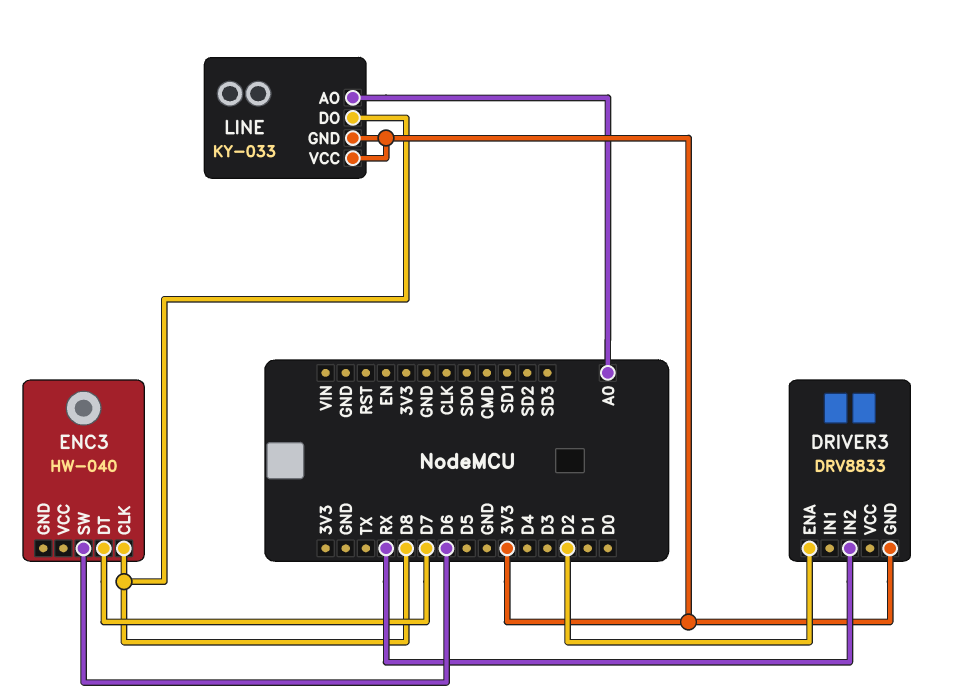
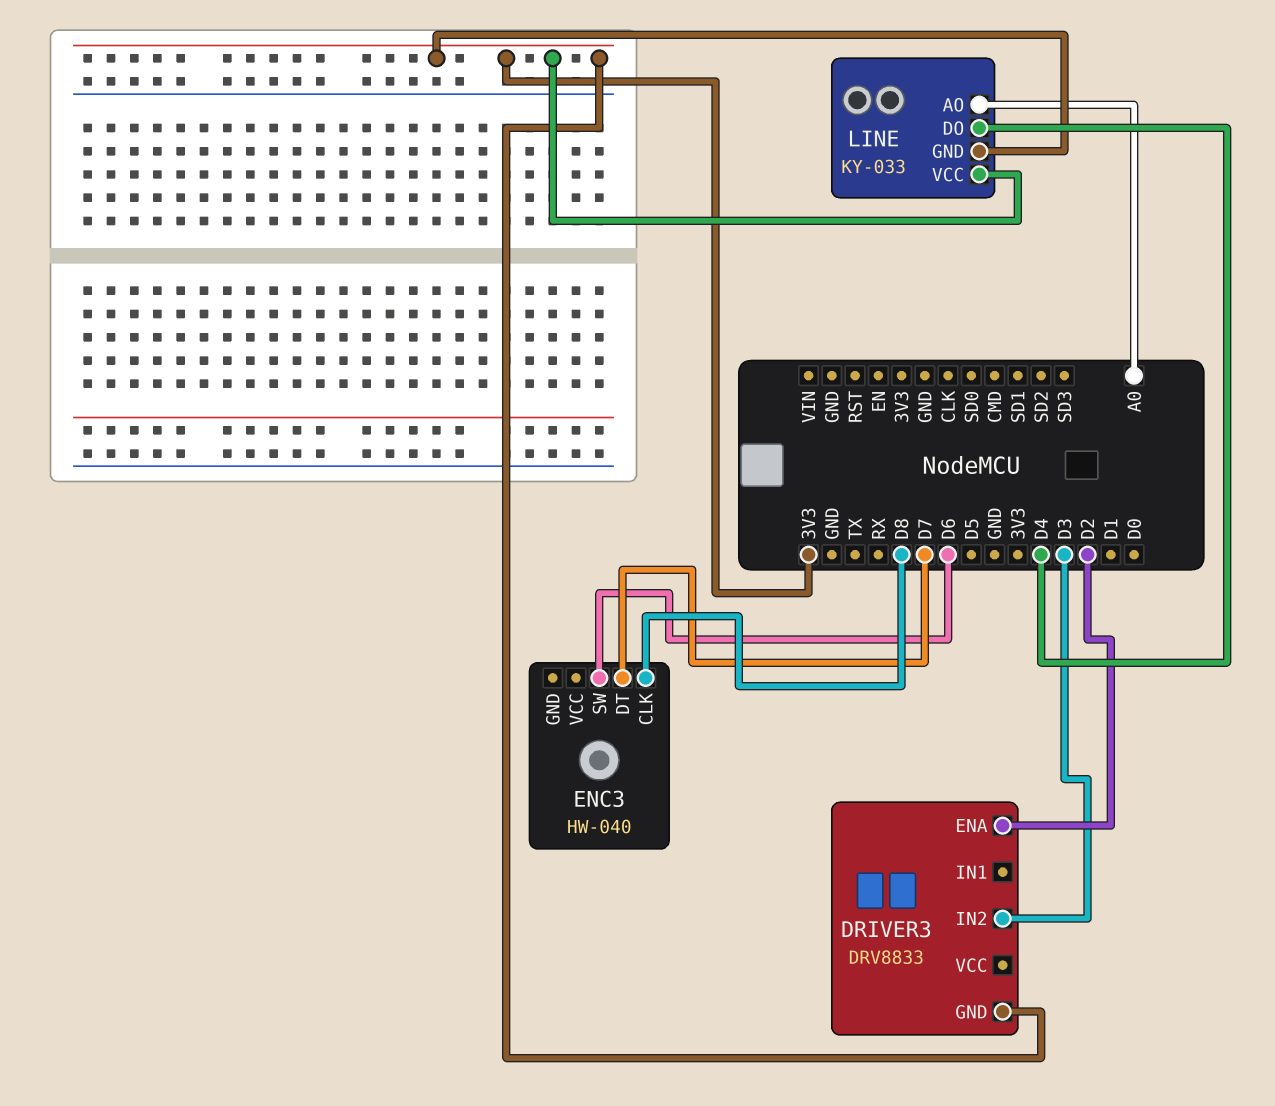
DRIVER3 pin IN2: RX -> D3
LINE pin DO: D8 -> D4

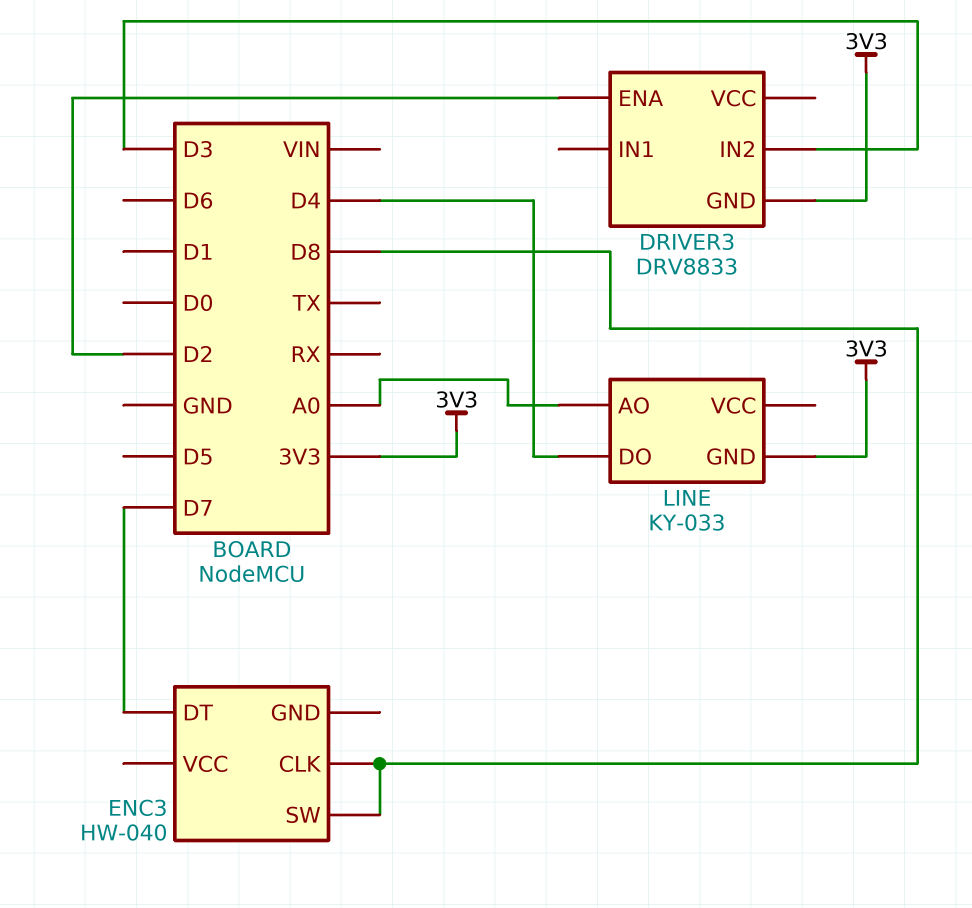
ENC3 pin SW: D6 -> D8
LINE pin VCC: 3V3 -> none

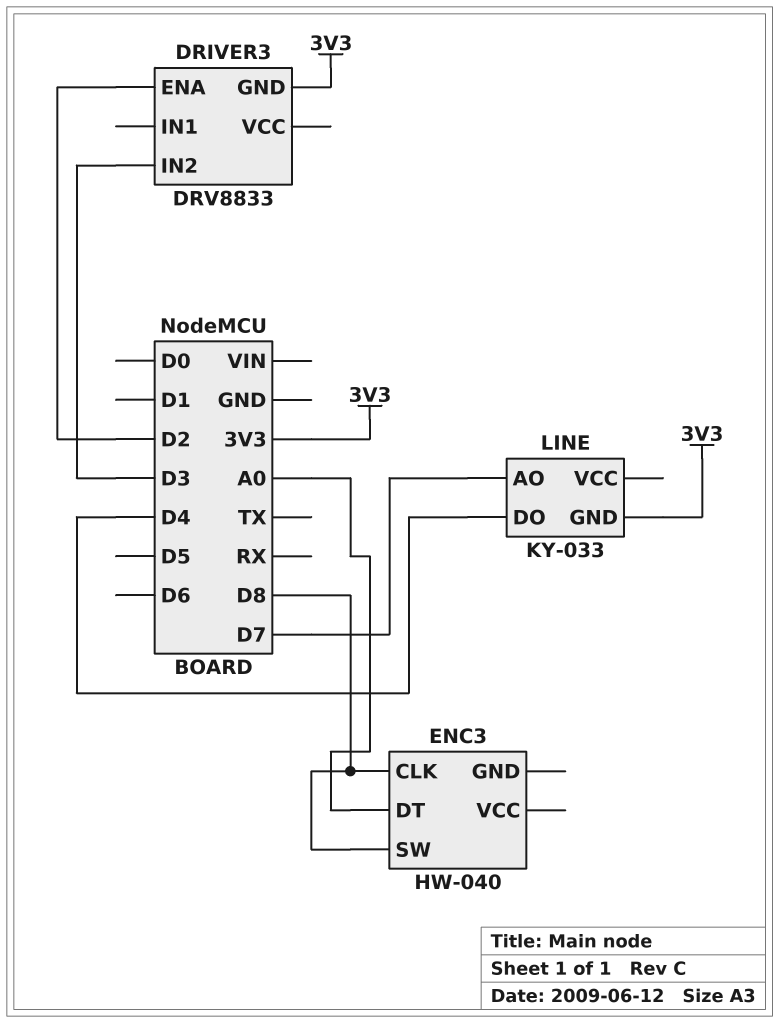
ENC3 pin DT: D7 -> A0
LINE pin AO: A0 -> D7

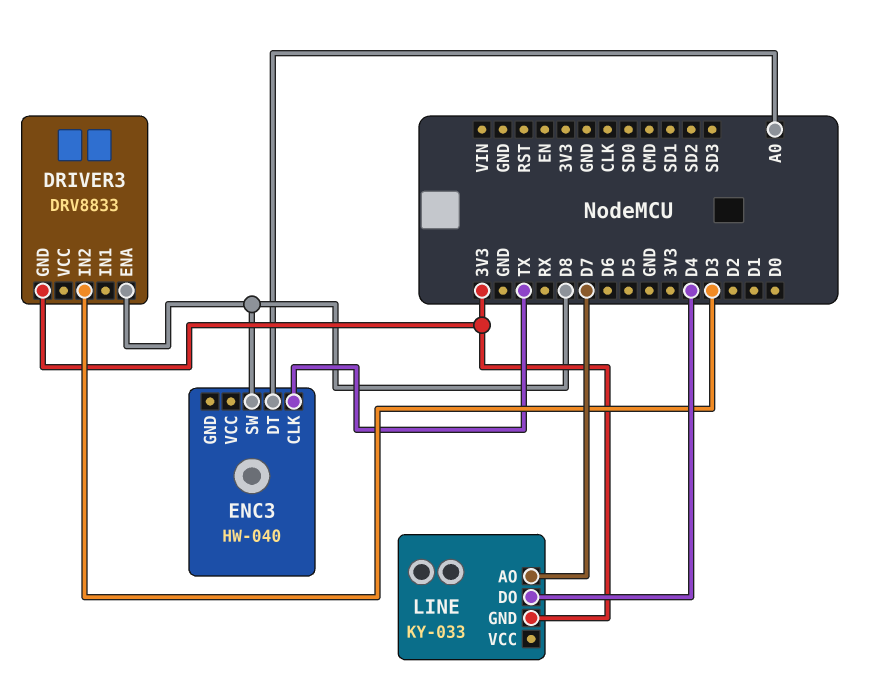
DRIVER3 pin ENA: D2 -> D8
ENC3 pin CLK: D8 -> TX

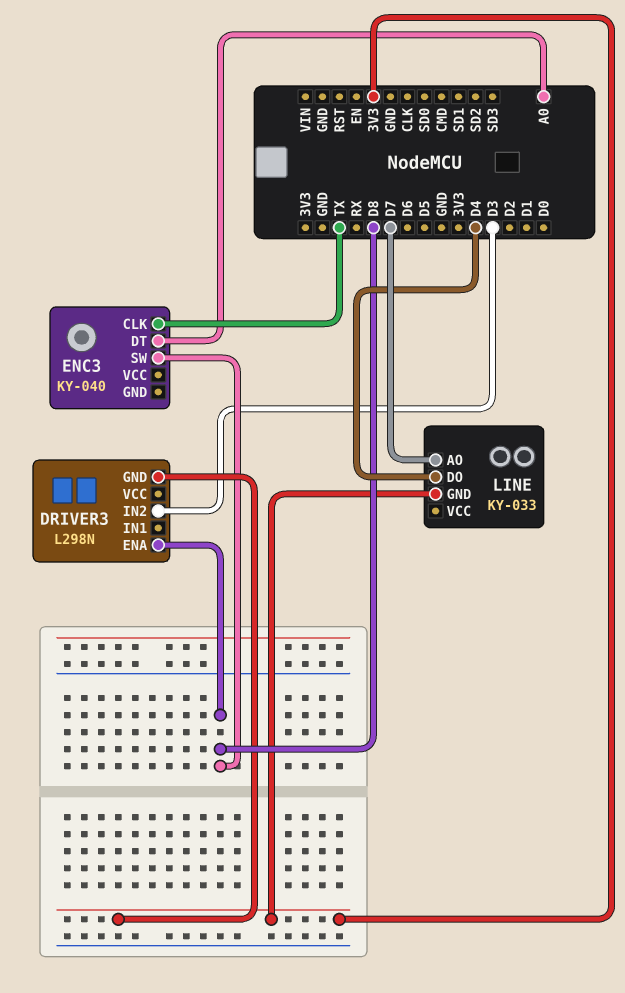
DRIVER3: DRV8833 -> L298N
ENC3: HW-040 -> KY-040

